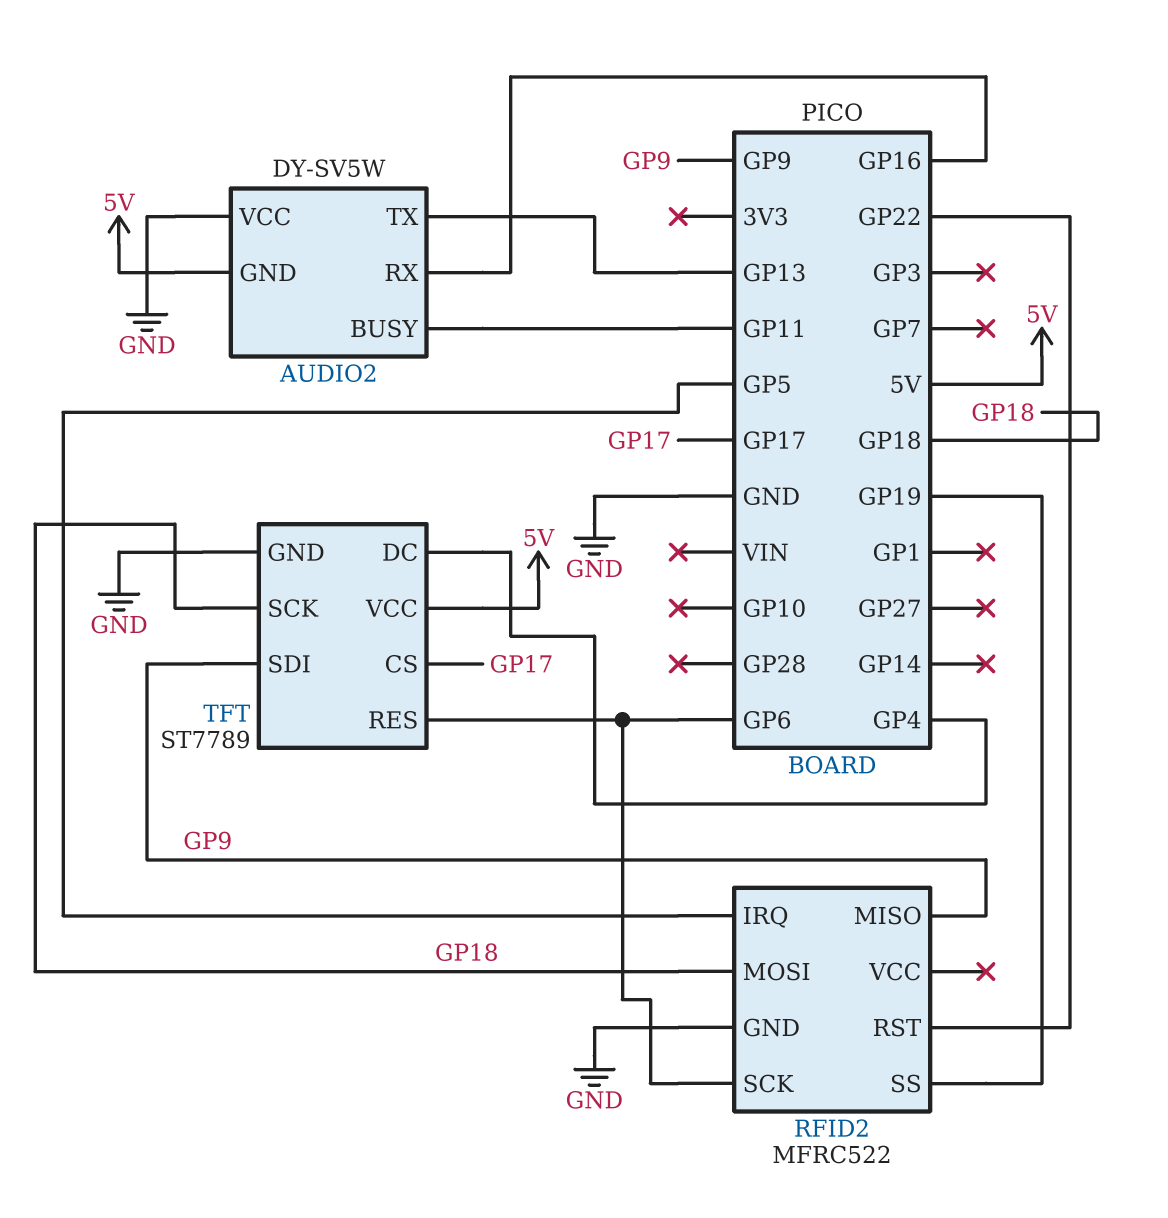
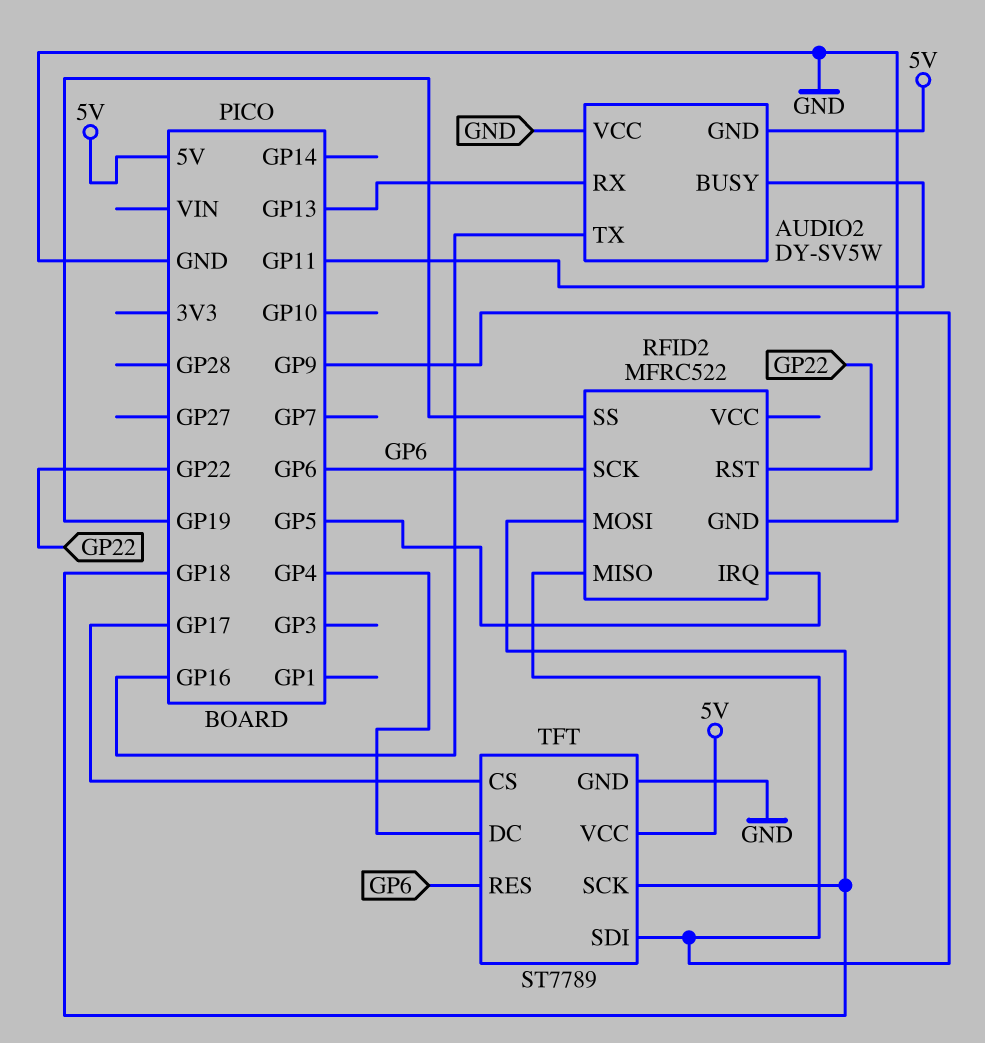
AUDIO2 pin RX: GP16 -> GP13
AUDIO2 pin TX: GP13 -> GP16

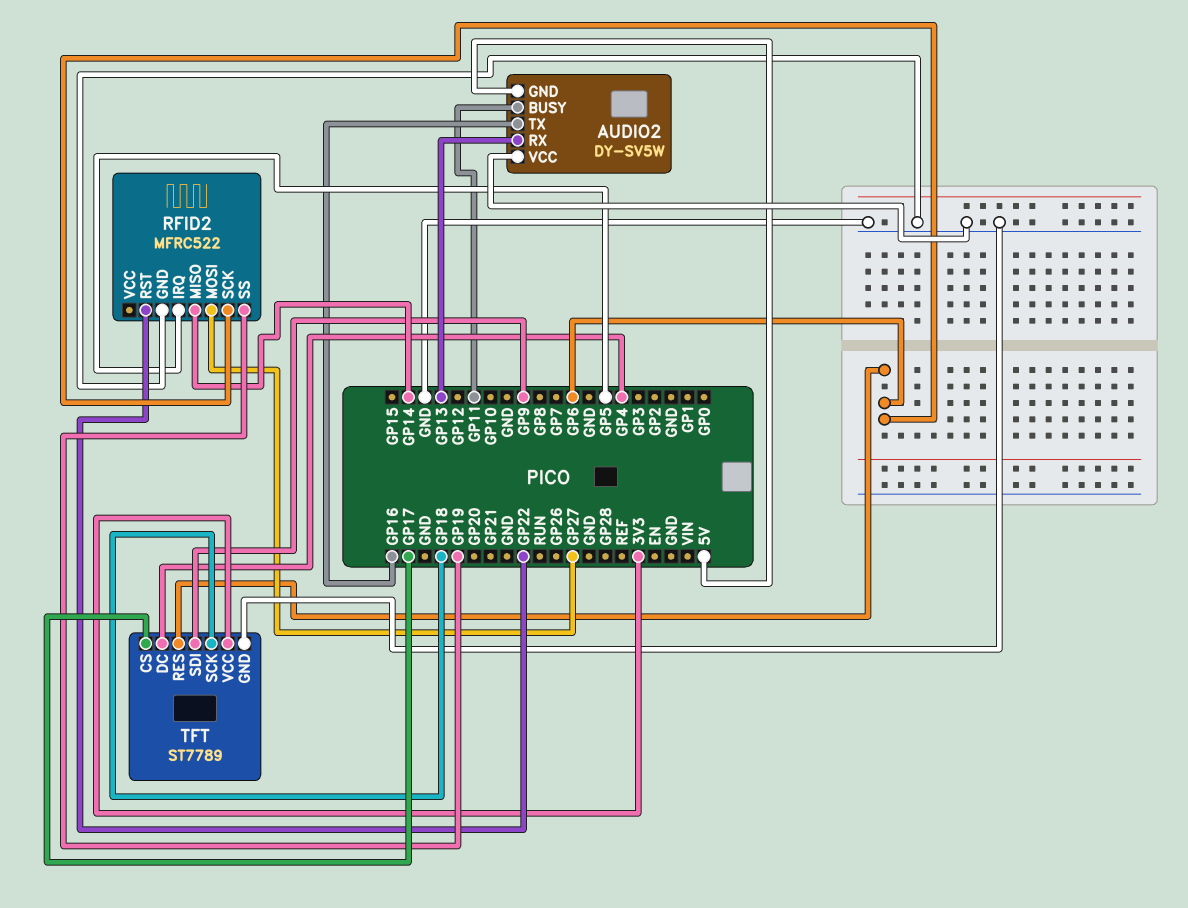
RFID2 pin MISO: GP9 -> GP14
RFID2 pin MOSI: GP18 -> GP27
TFT pin VCC: 5V -> 3V3

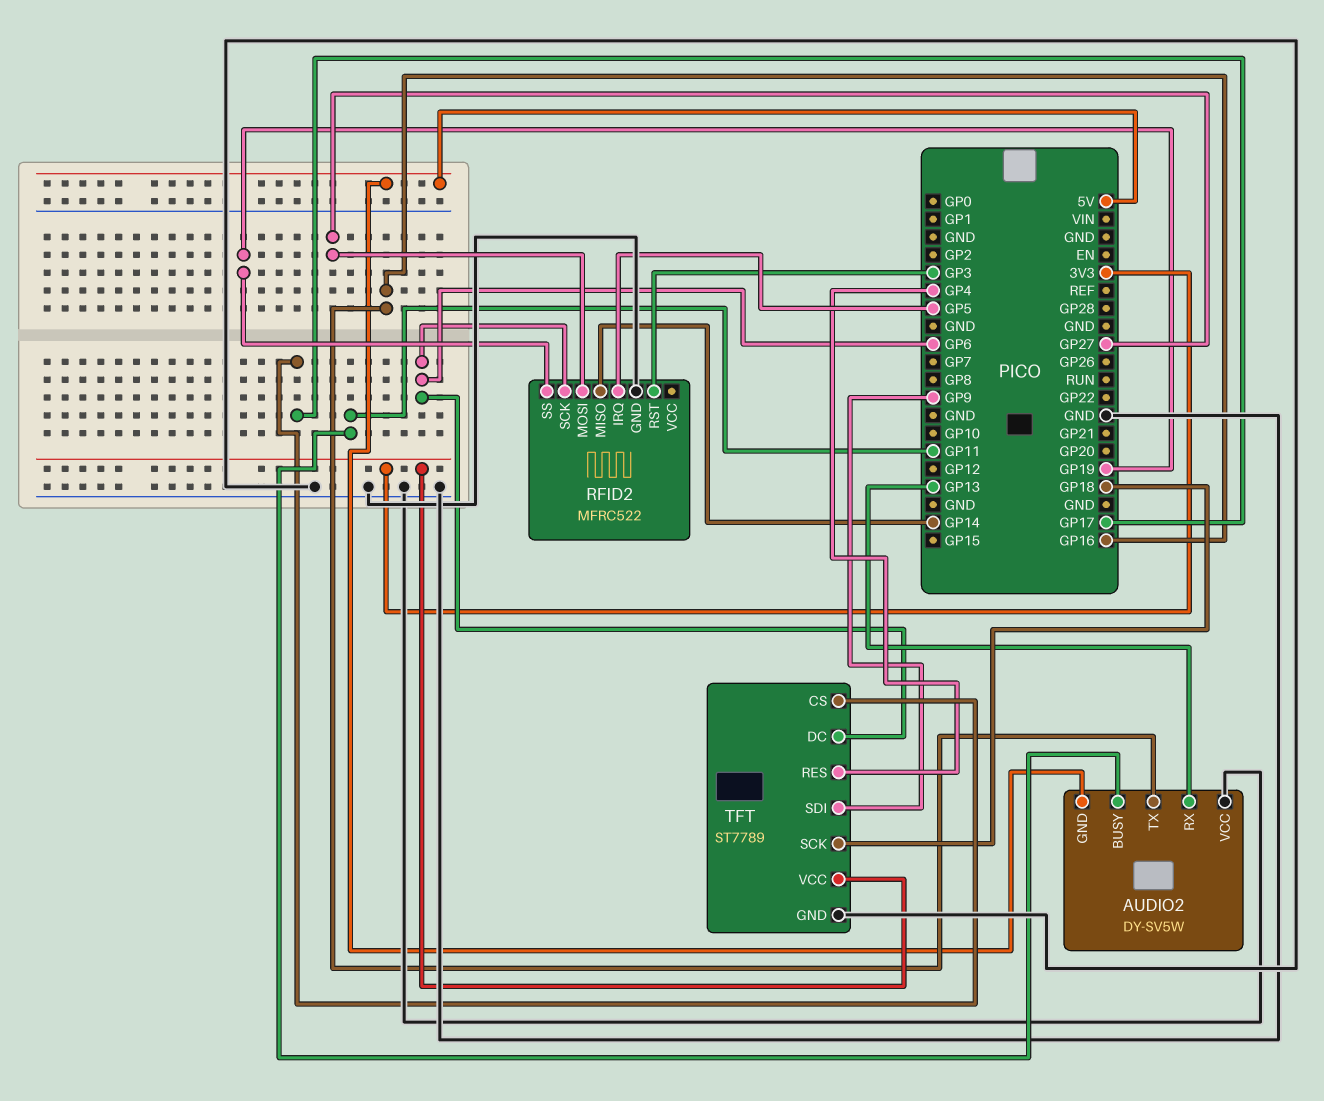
RFID2 pin RST: GP22 -> GP3
TFT pin DC: GP4 -> GP6
TFT pin RES: GP6 -> GP4

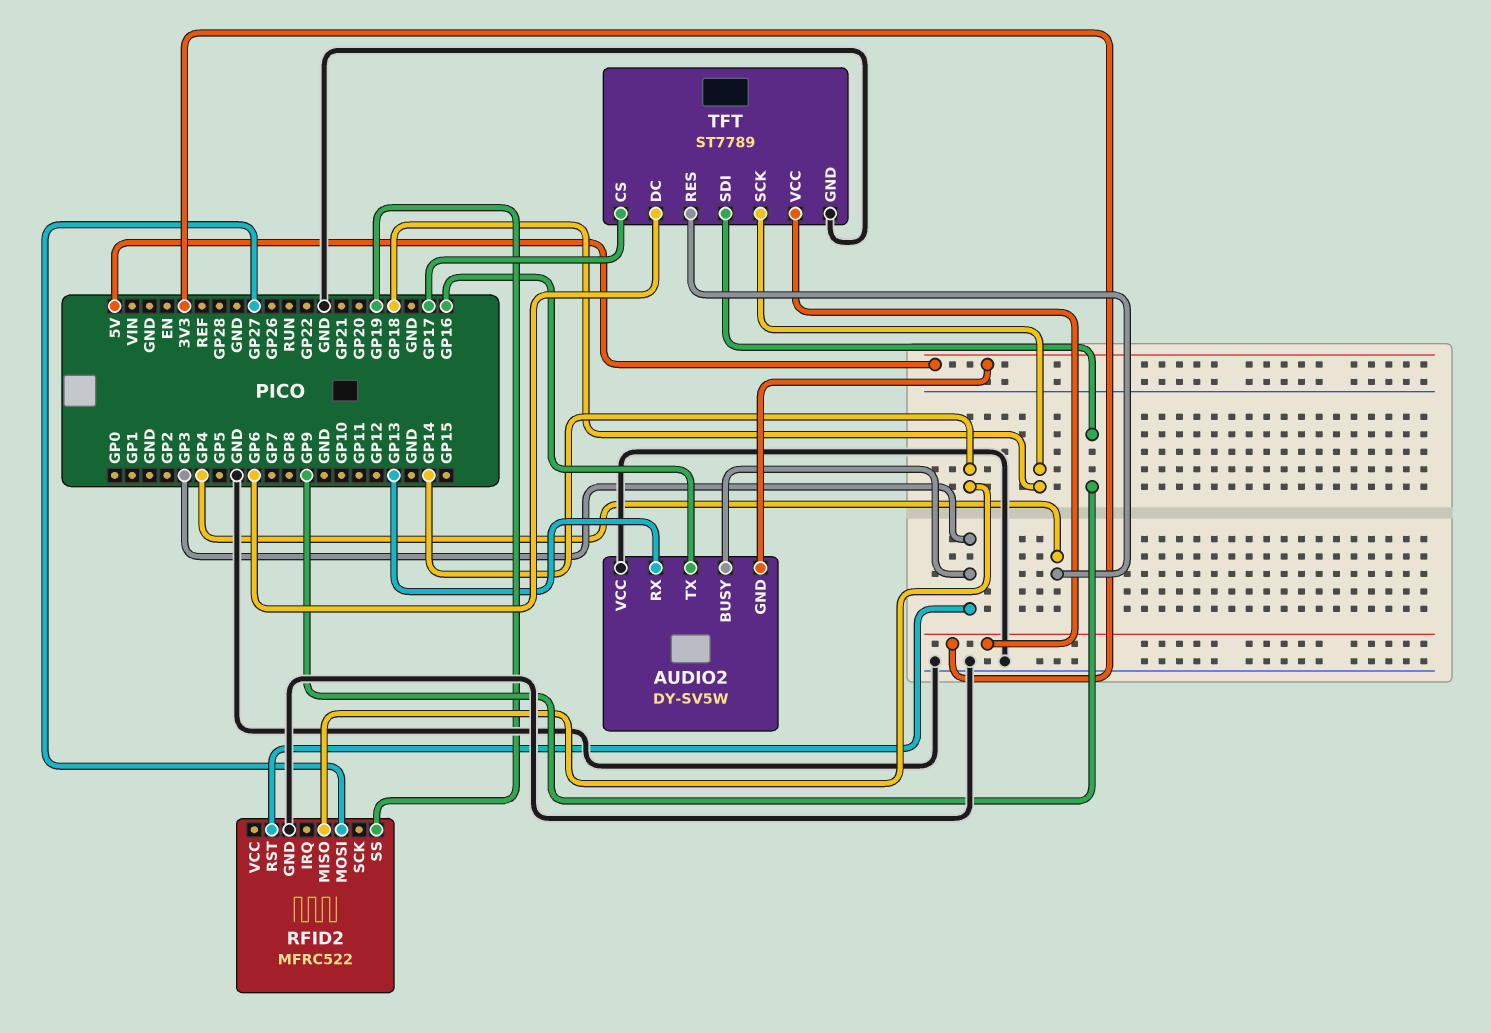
AUDIO2 pin BUSY: GP11 -> GP3
RFID2 pin IRQ: GP5 -> none
RFID2 pin SCK: GP6 -> none

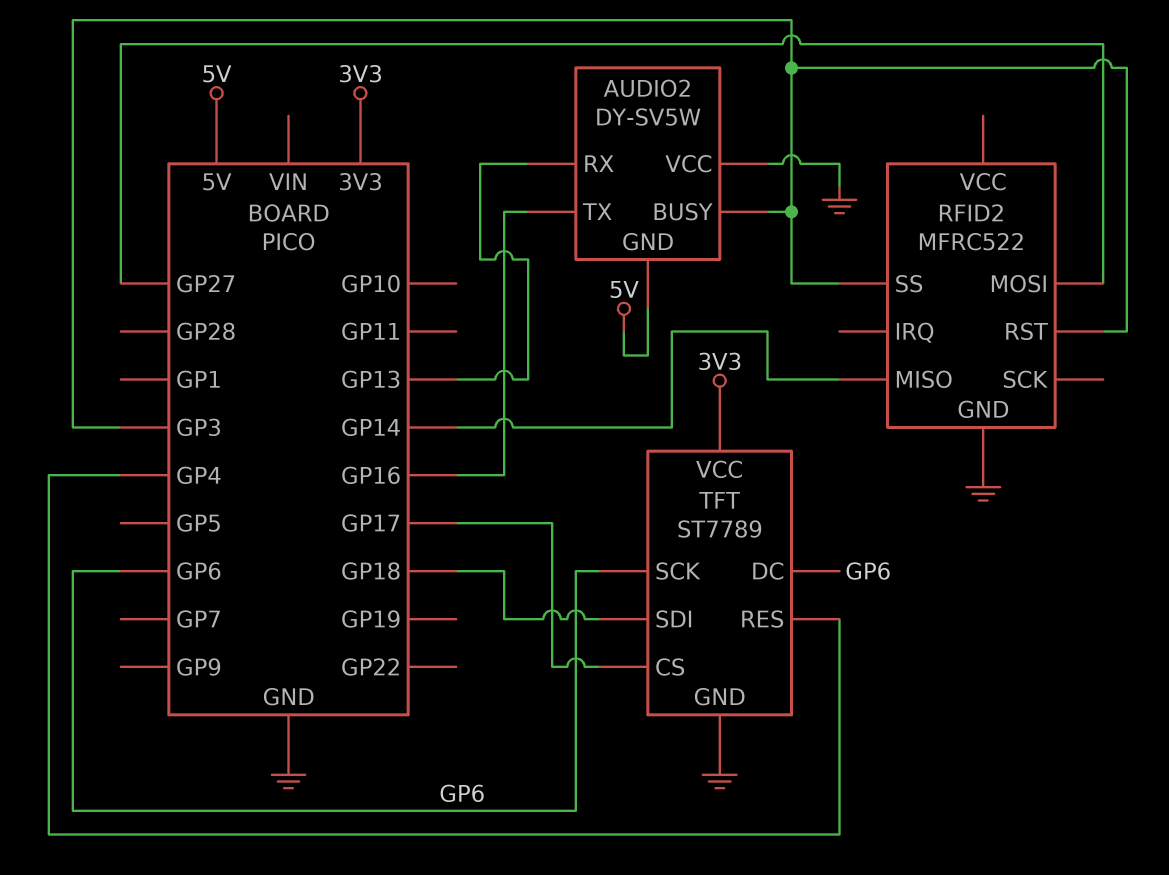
RFID2 pin SS: GP19 -> GP3
TFT pin SCK: GP18 -> GP6
TFT pin SDI: GP9 -> GP18

